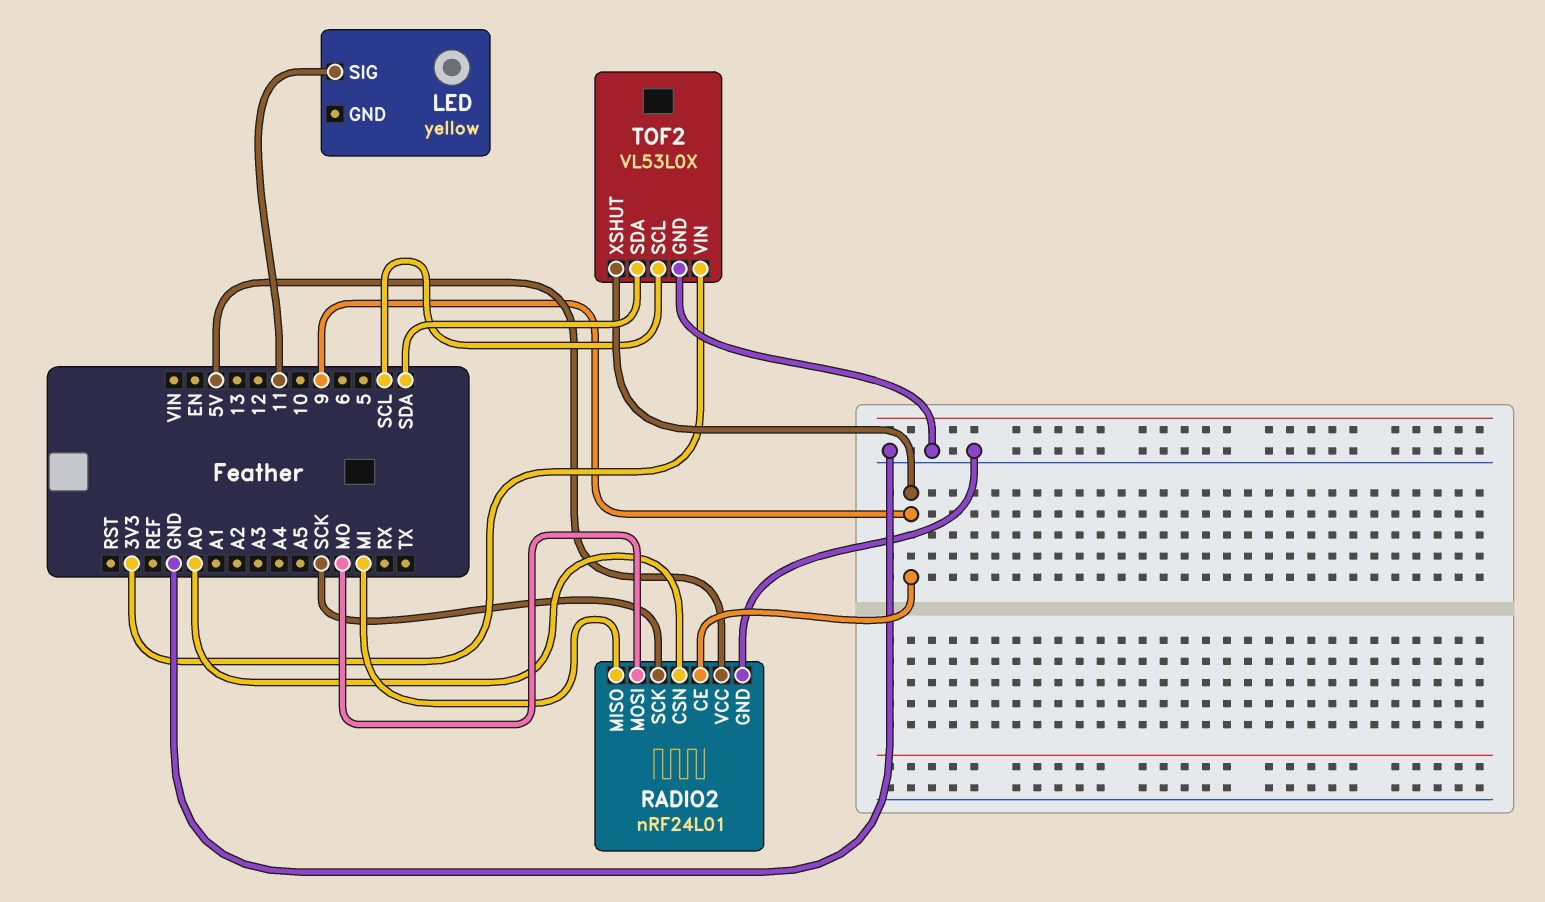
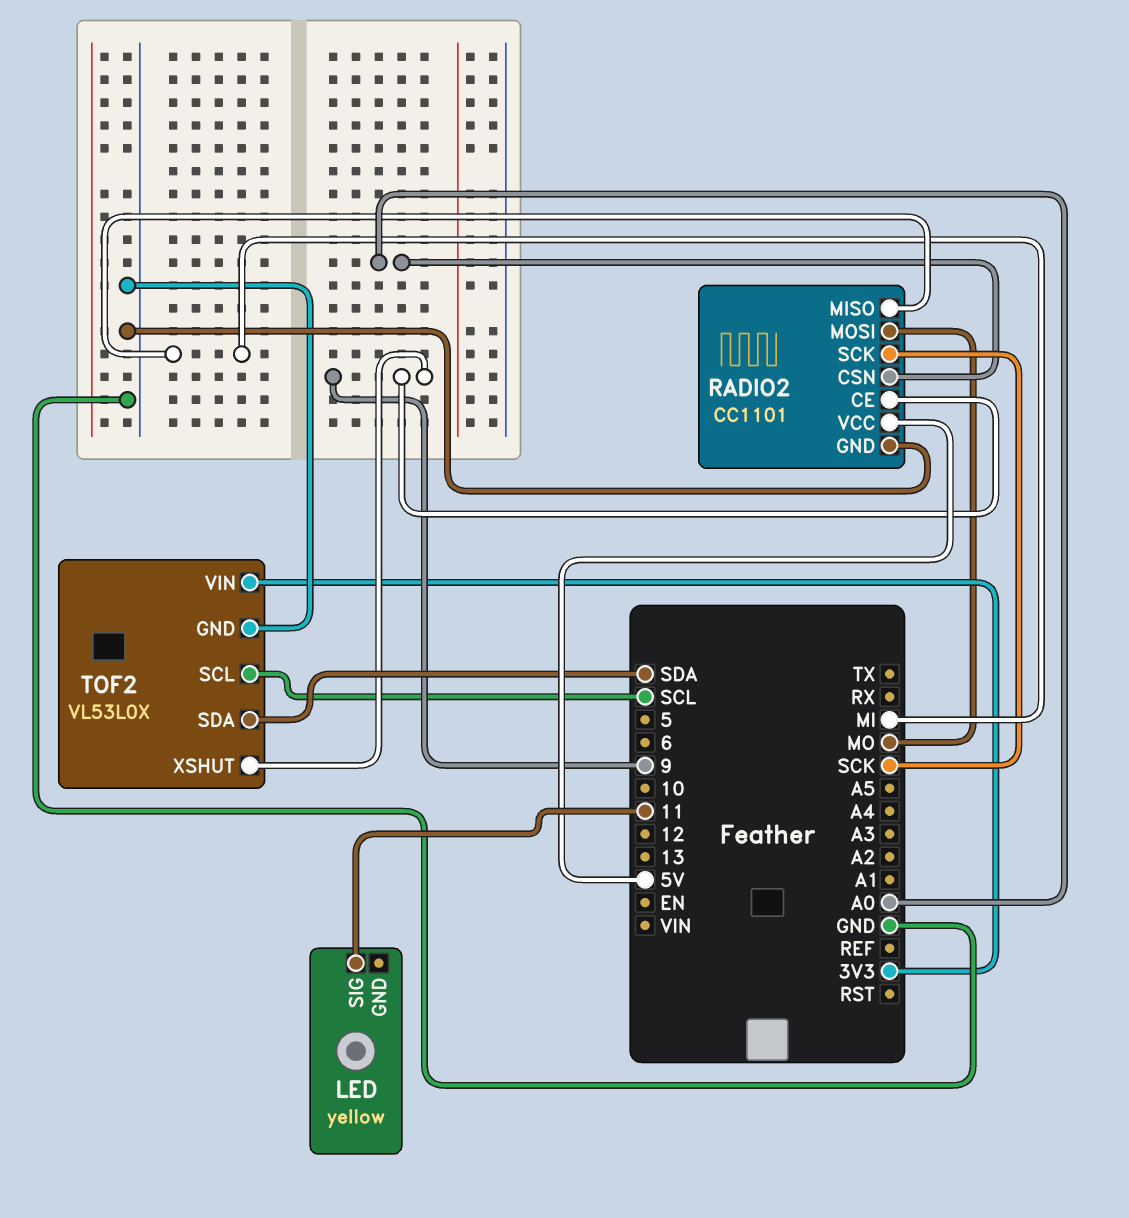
RADIO2: nRF24L01 -> CC1101

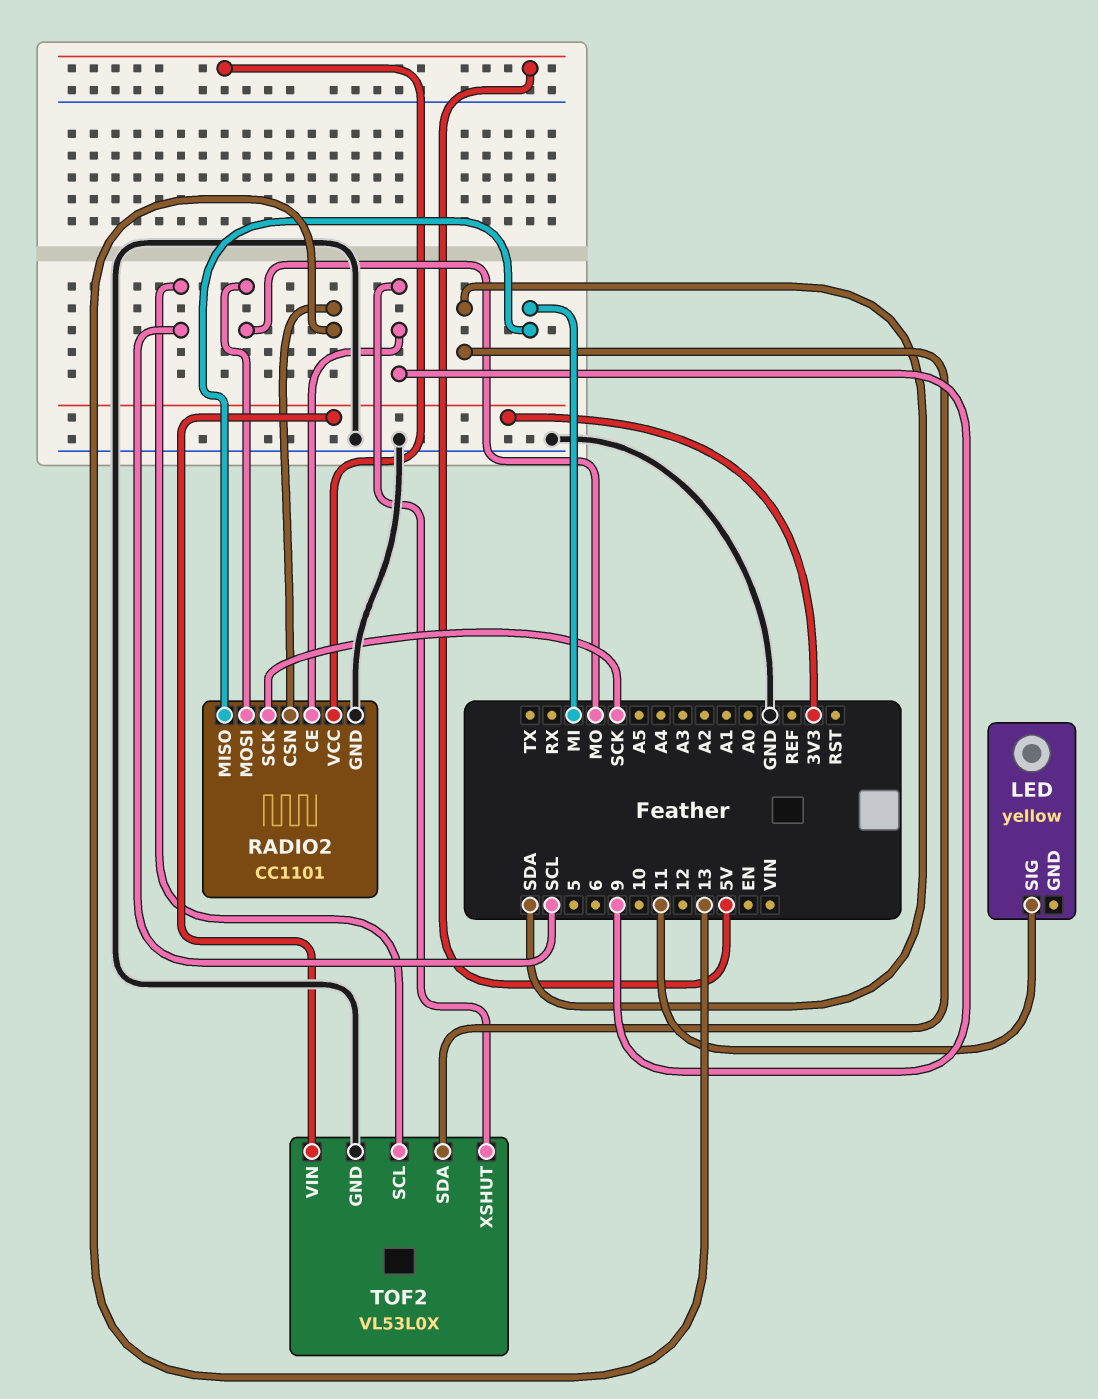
RADIO2 pin CSN: A0 -> 13

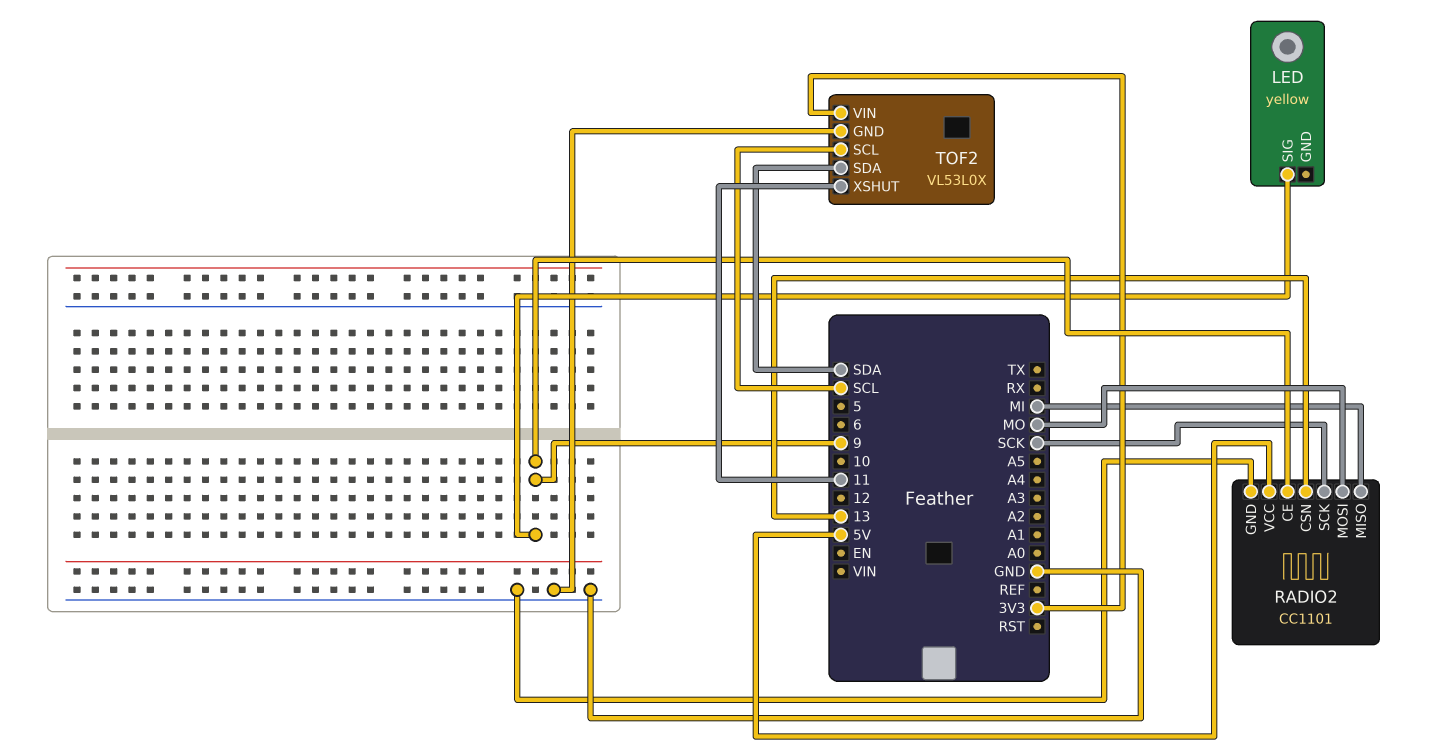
LED pin SIG: 11 -> 9
TOF2 pin XSHUT: 9 -> 11

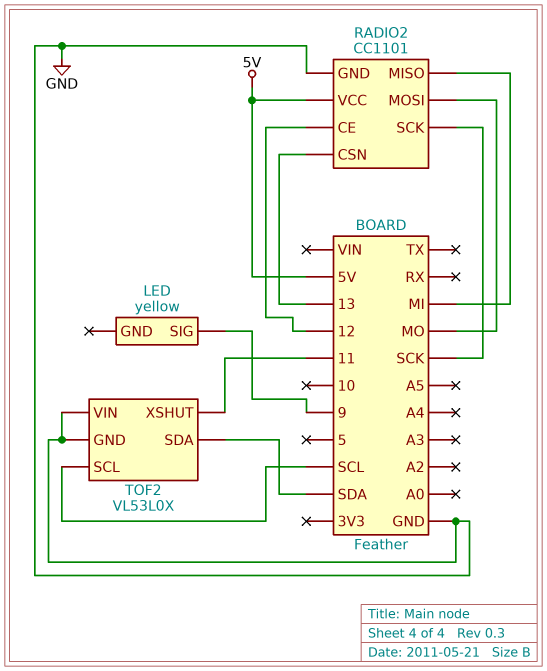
RADIO2 pin CE: 9 -> 12
TOF2 pin VIN: 3V3 -> GND

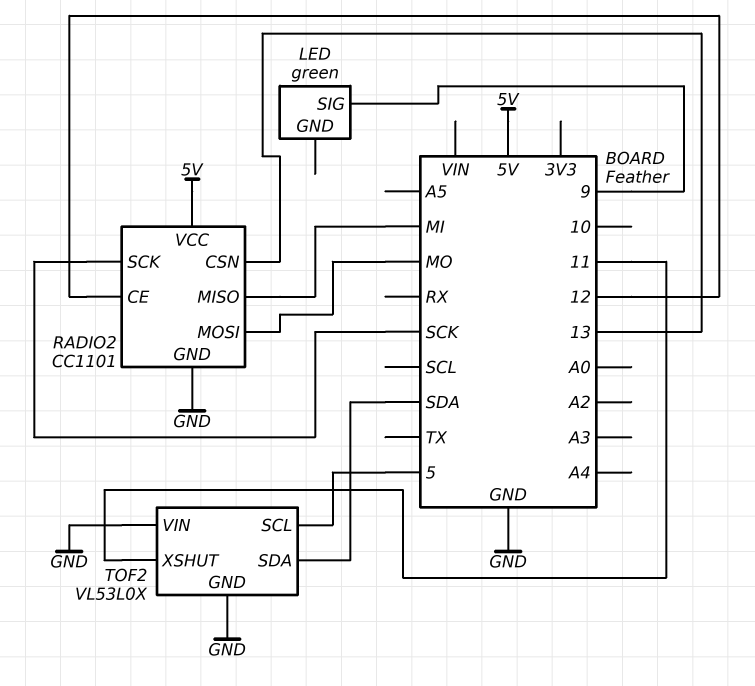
LED: yellow -> green
TOF2 pin SCL: SCL -> 5

